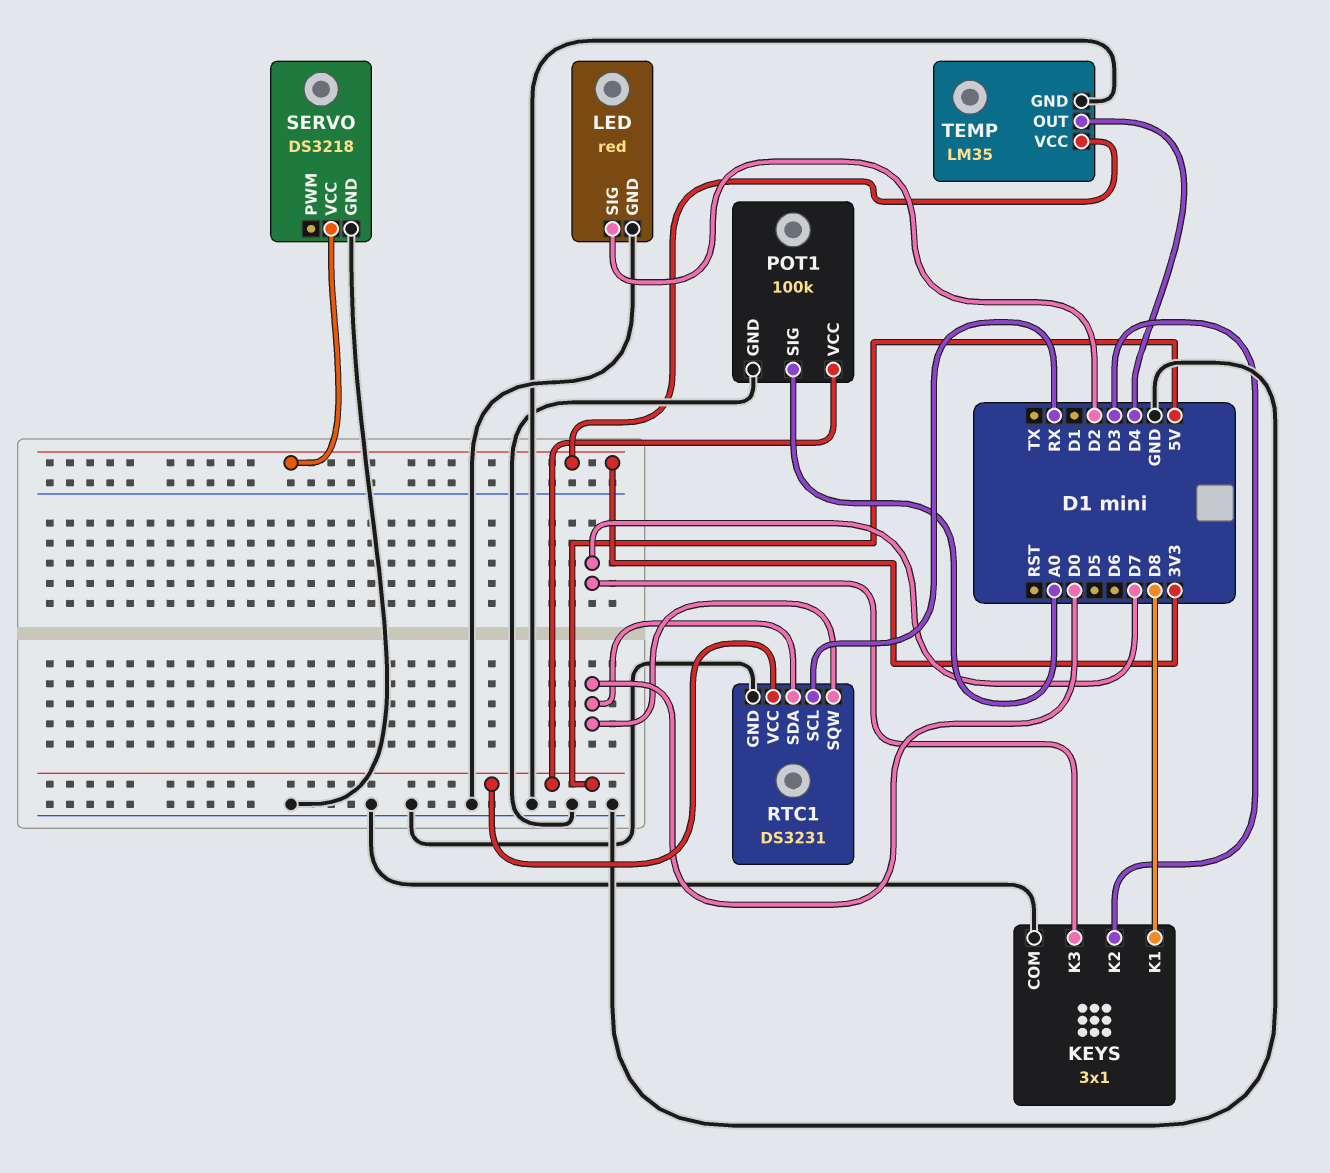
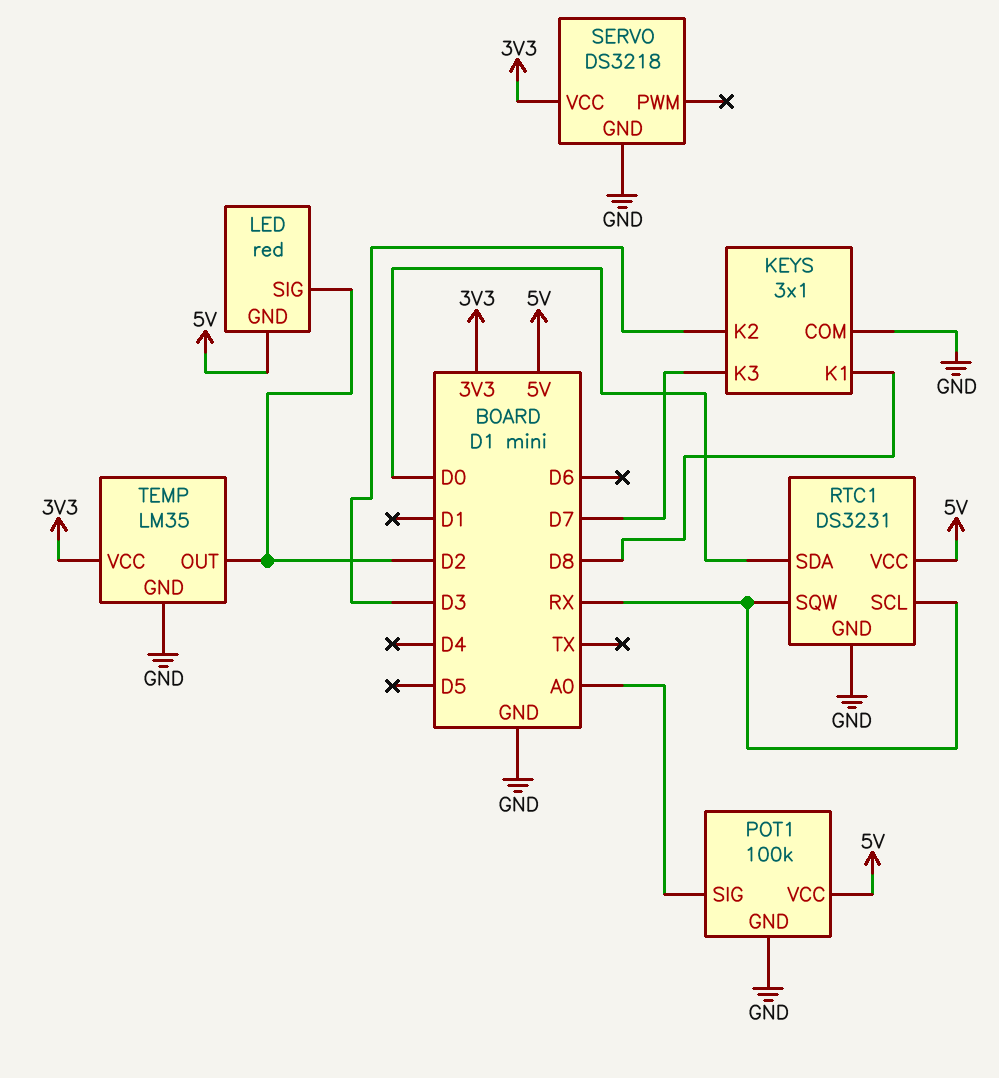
LED pin GND: GND -> 5V
RTC1 pin SQW: D0 -> RX
TEMP pin OUT: D4 -> D2

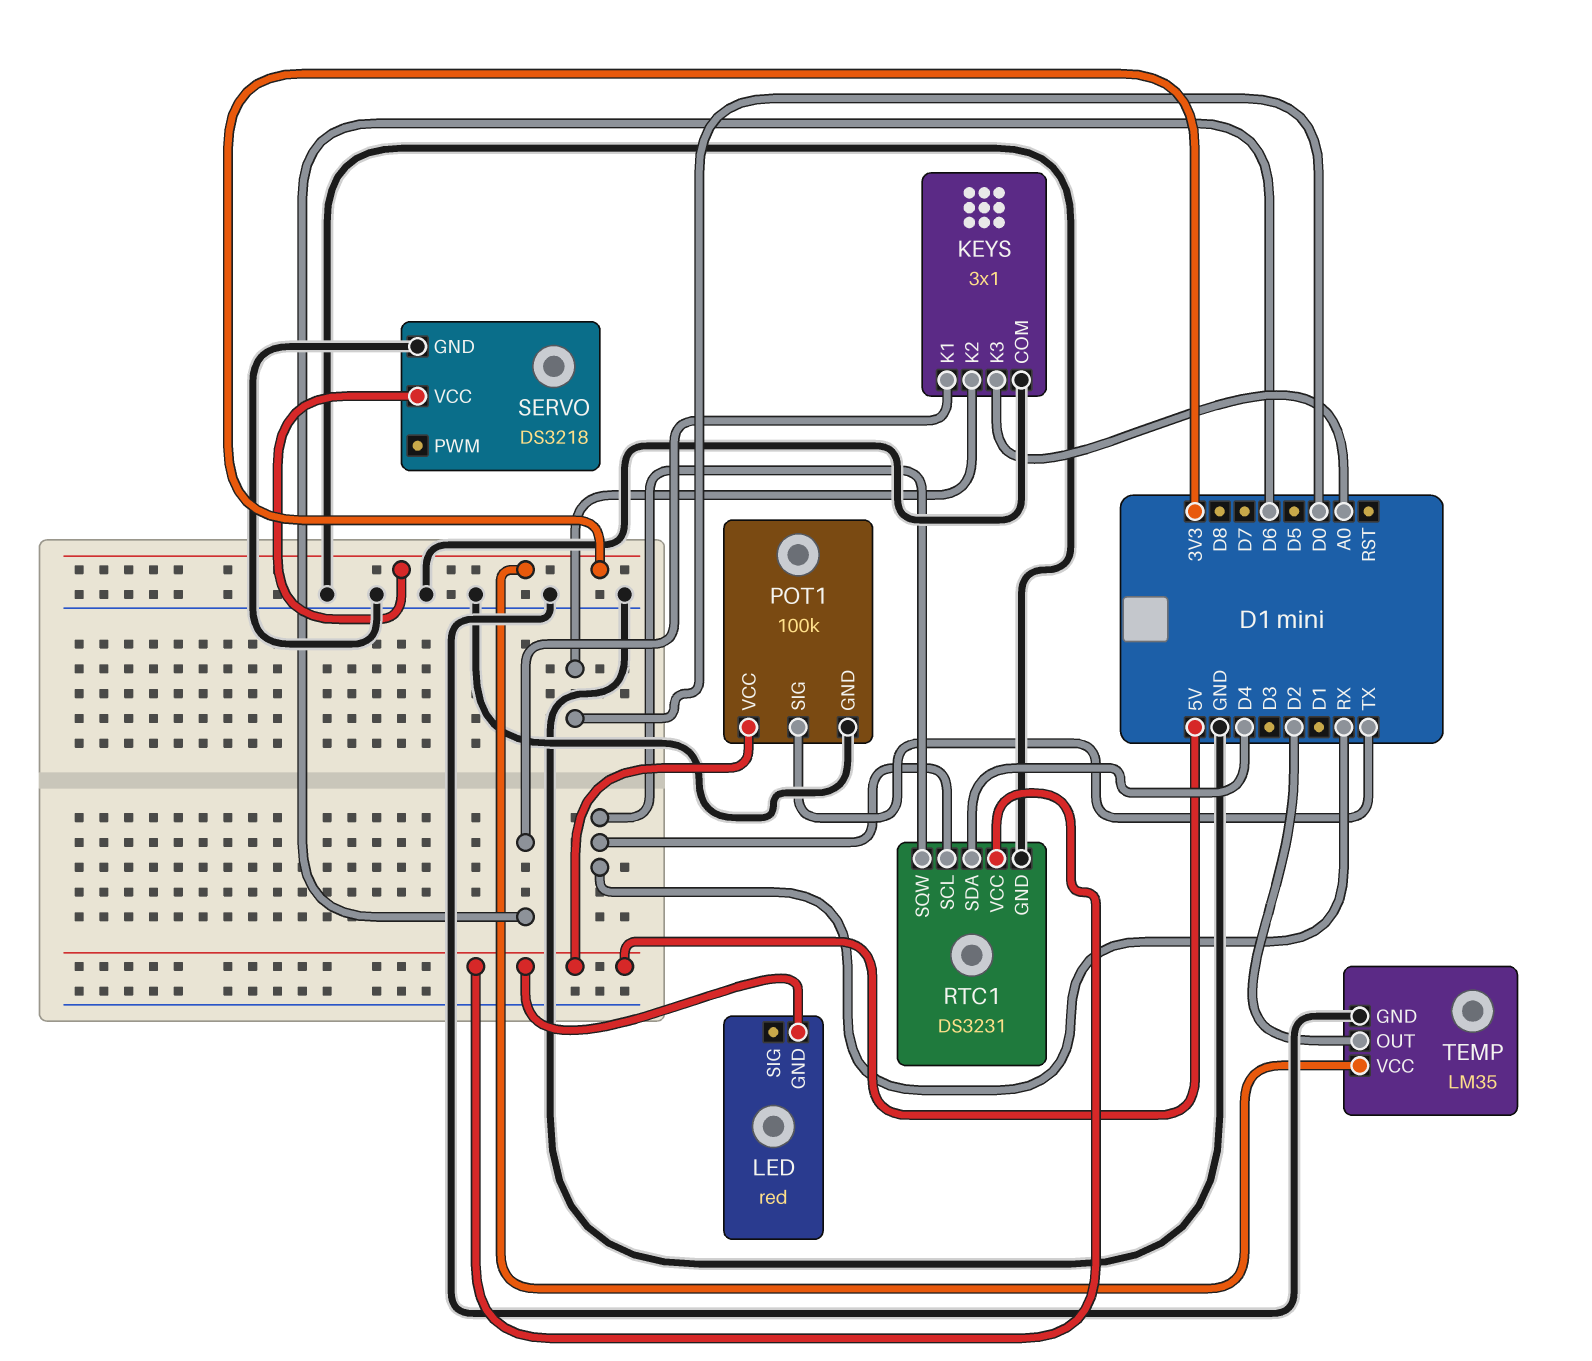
KEYS pin K1: D8 -> D6
KEYS pin K2: D3 -> D0
KEYS pin K3: D7 -> A0
LED pin SIG: D2 -> none
POT1 pin SIG: A0 -> TX
RTC1 pin SDA: D0 -> D4

